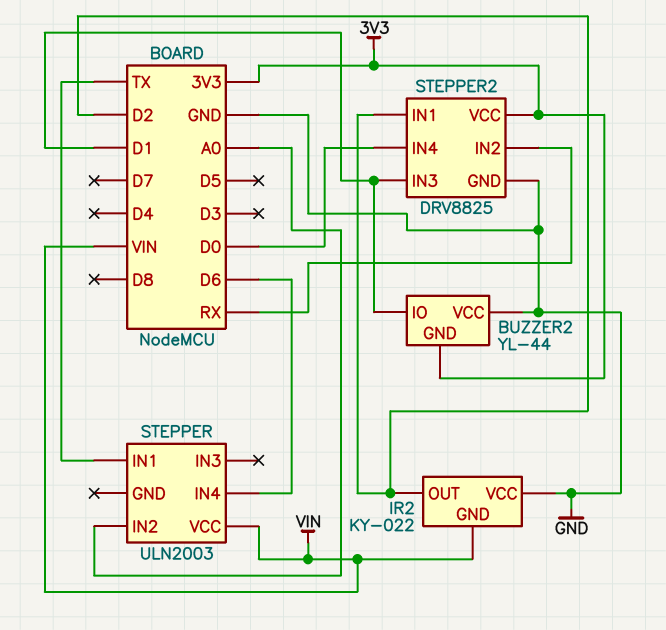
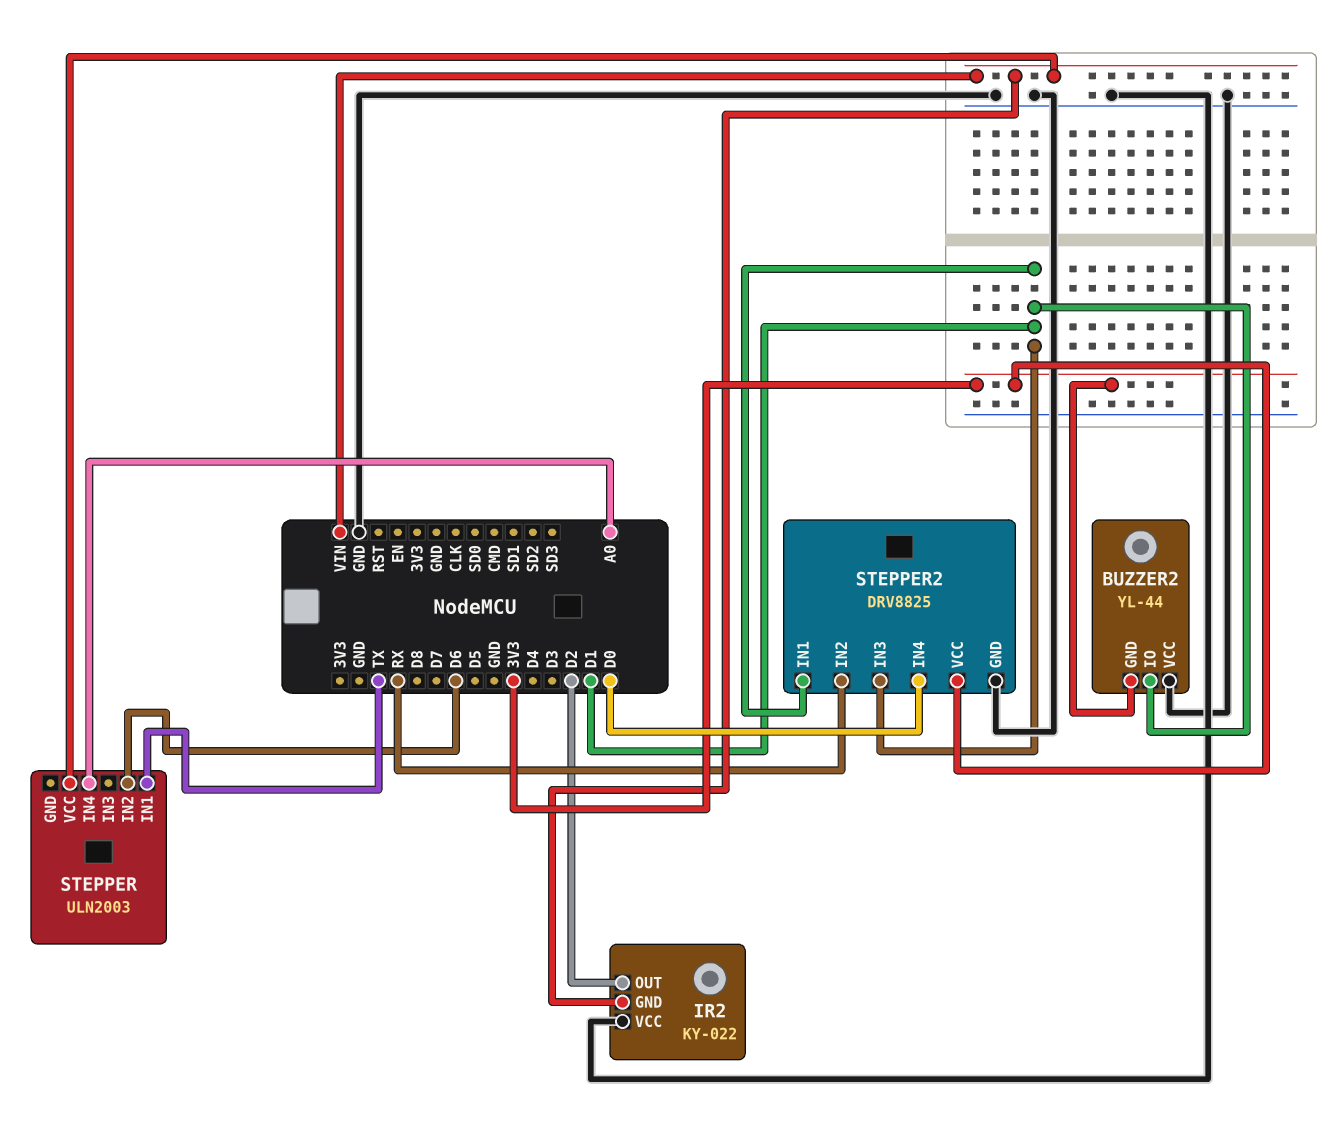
STEPPER pin IN2: A0 -> D6
STEPPER pin IN4: D6 -> A0
STEPPER2 pin IN1: D2 -> D1

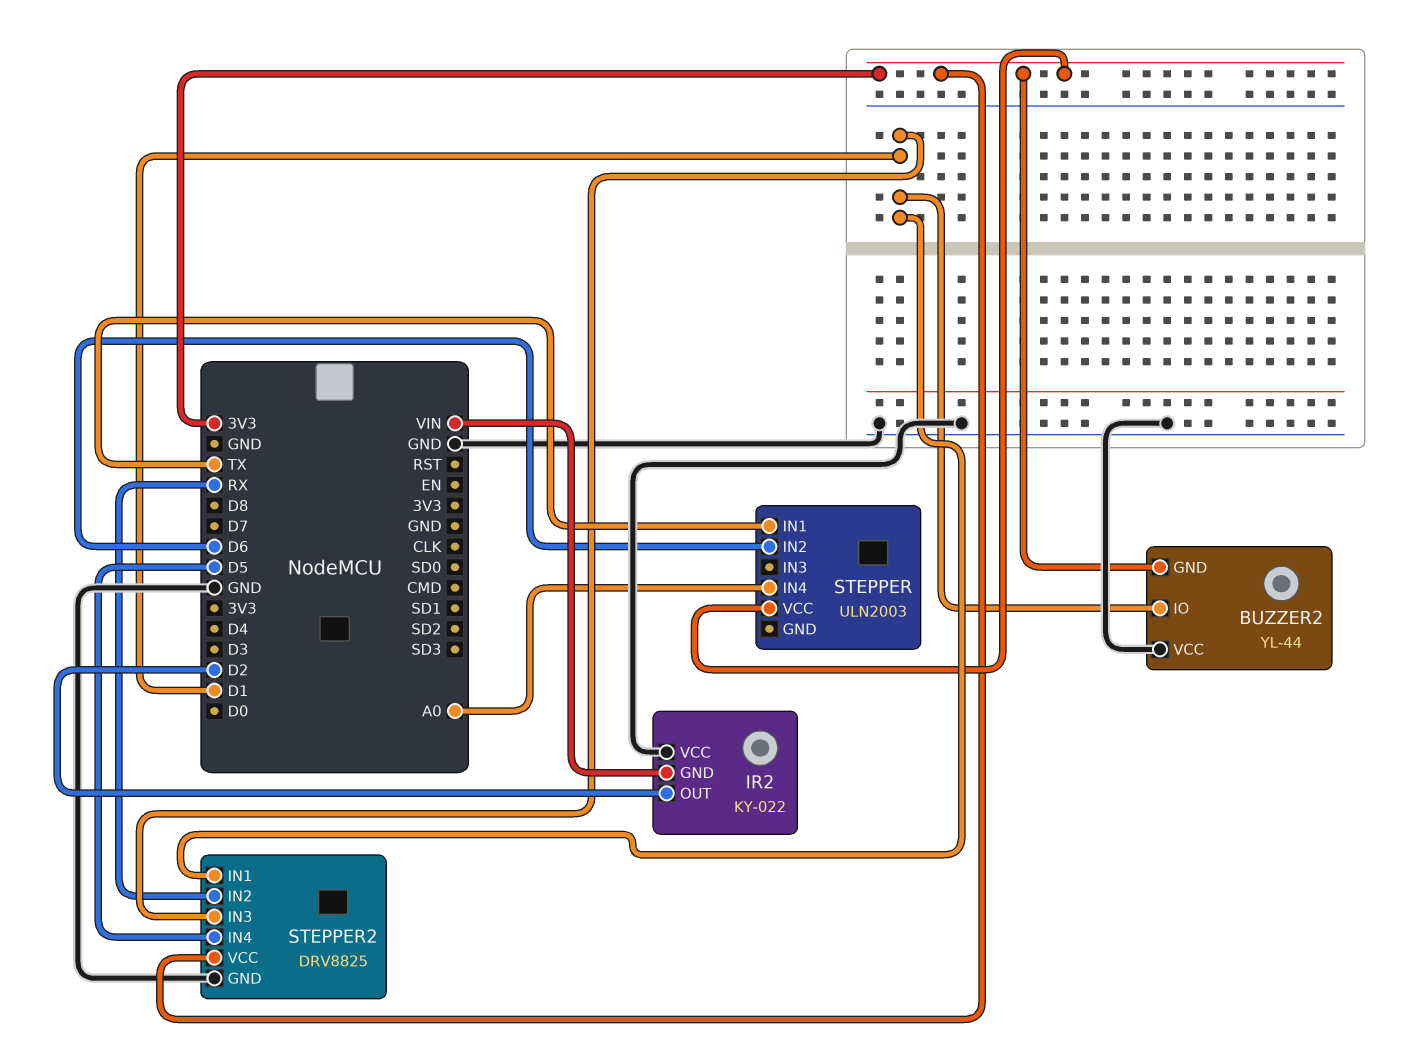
STEPPER pin VCC: VIN -> 3V3
STEPPER2 pin IN4: D0 -> D5

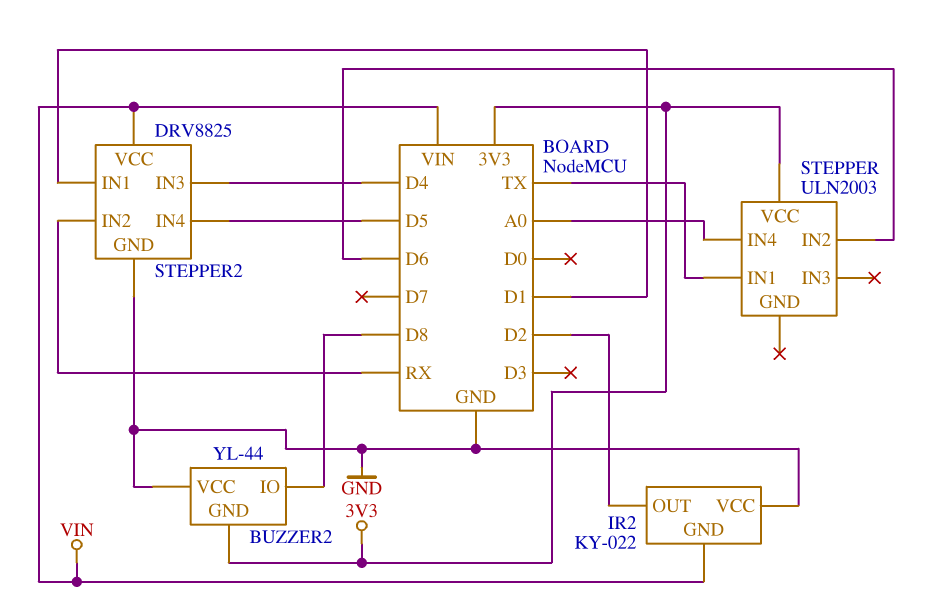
BUZZER2 pin IO: D1 -> D8
STEPPER2 pin IN3: D1 -> D4
STEPPER2 pin VCC: 3V3 -> VIN

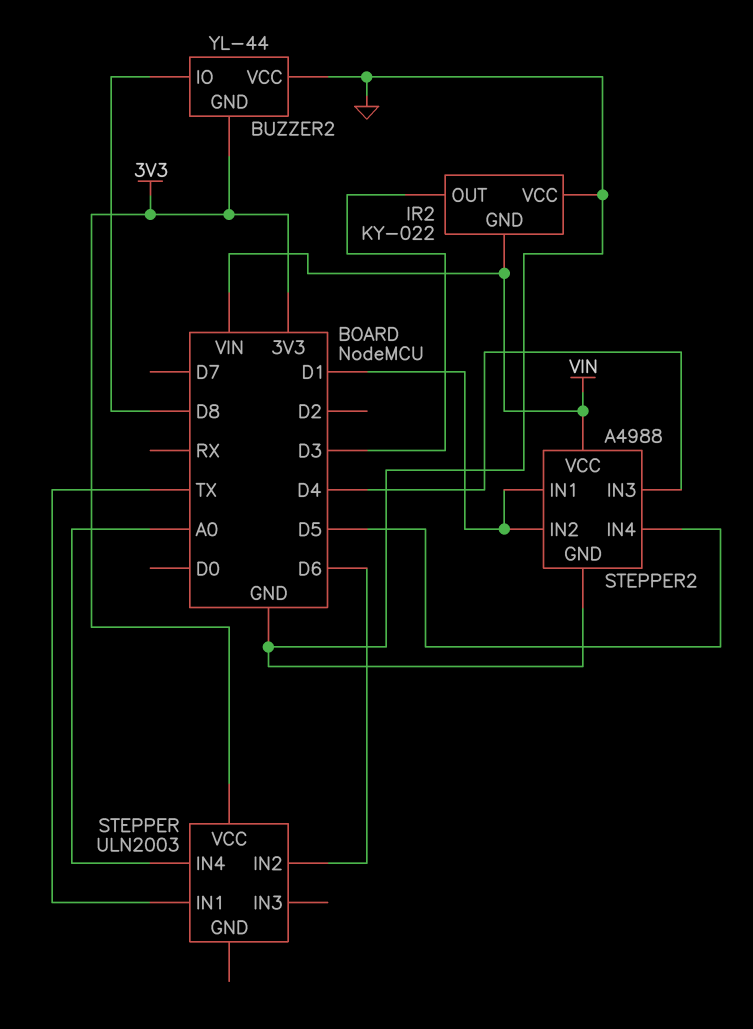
IR2 pin OUT: D2 -> D3
STEPPER2: DRV8825 -> A4988
STEPPER2 pin IN2: RX -> D1

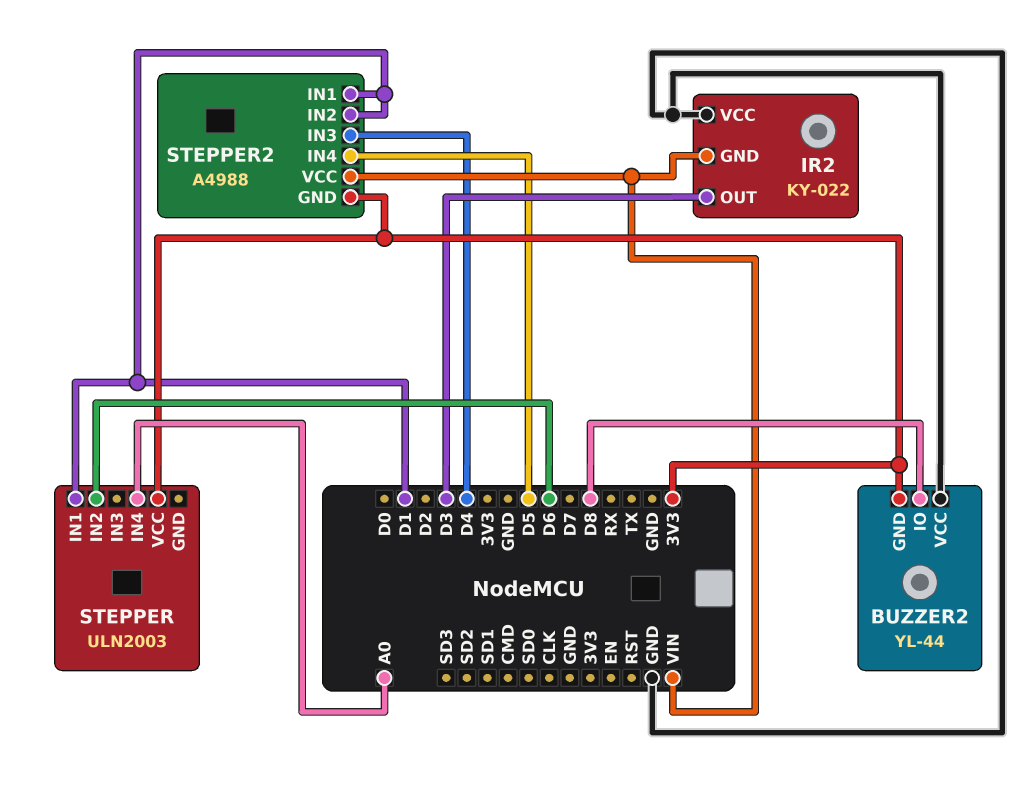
STEPPER pin IN1: TX -> D1
STEPPER2 pin GND: GND -> 3V3

